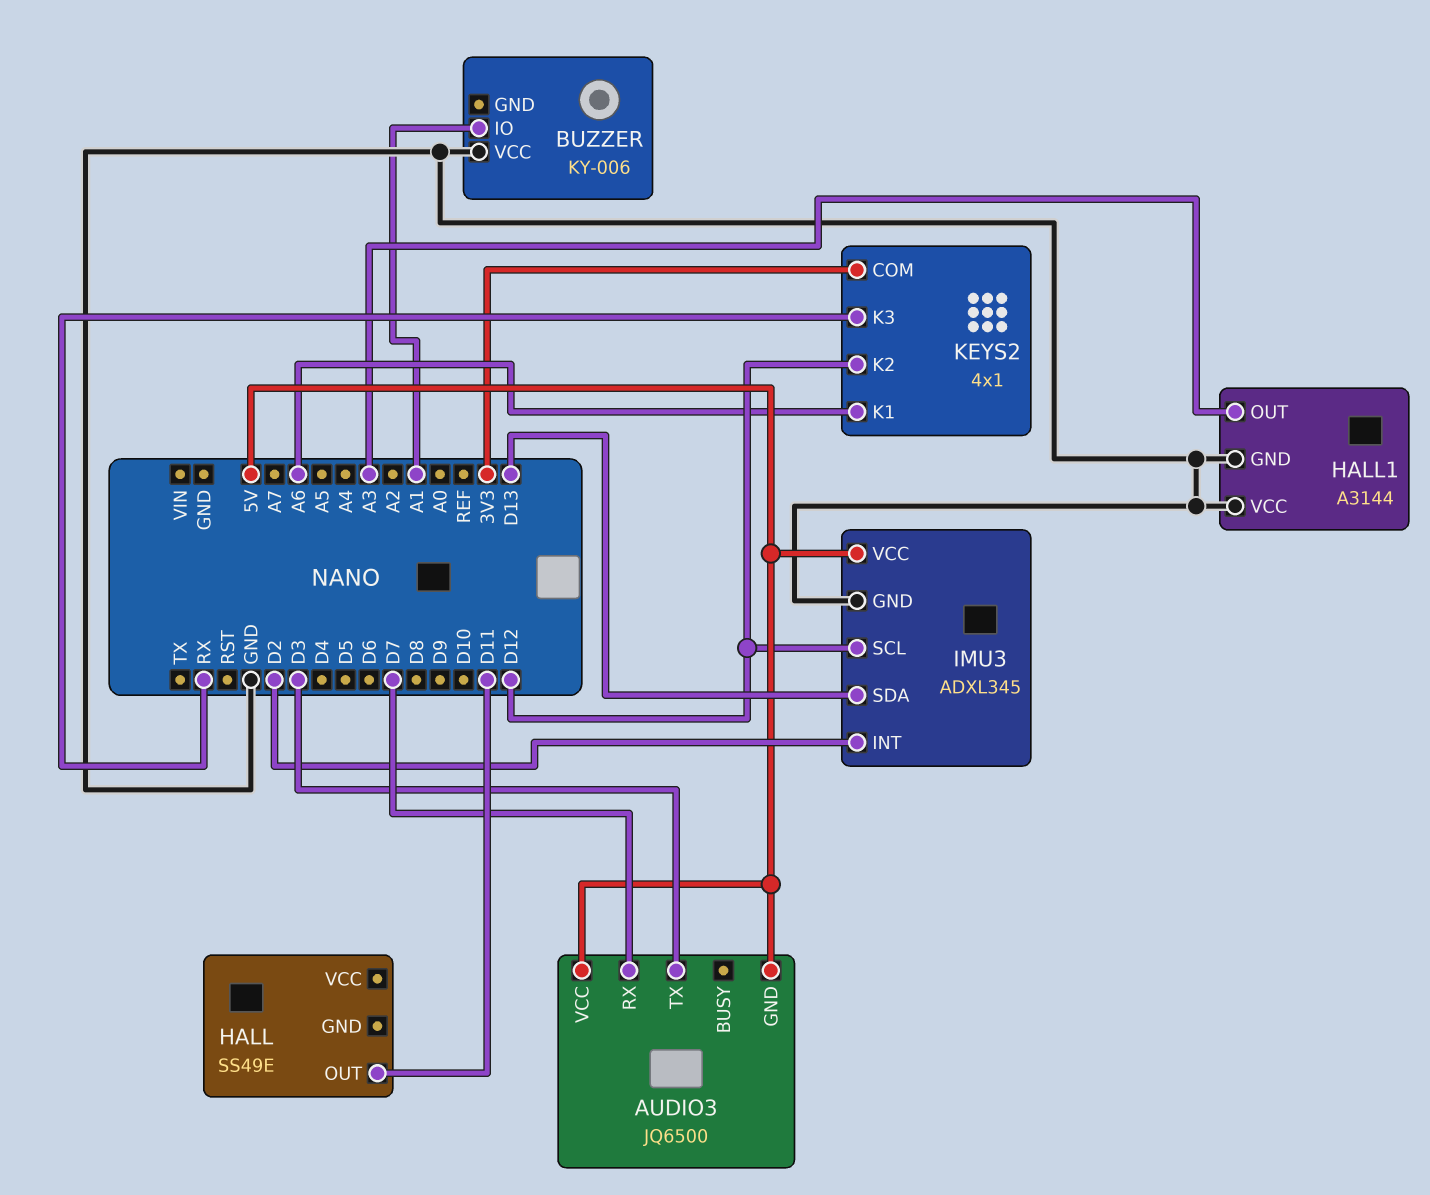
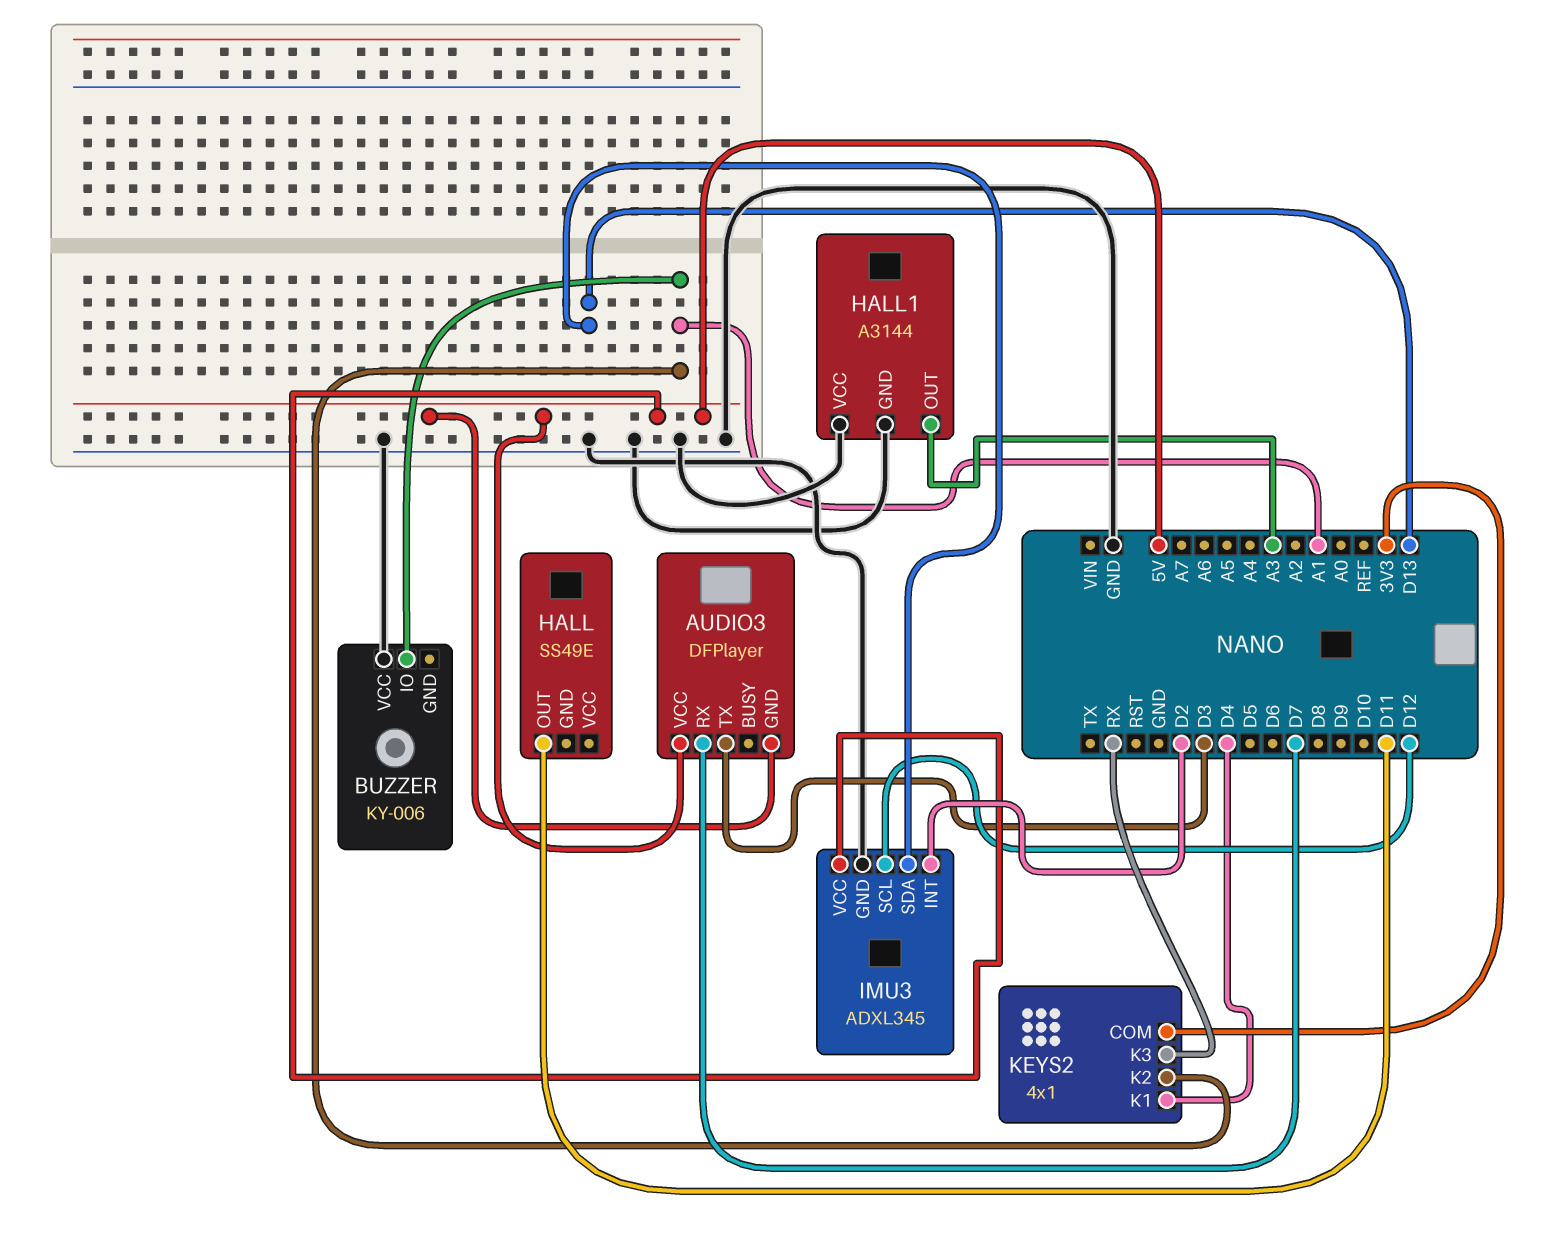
AUDIO3: JQ6500 -> DFPlayer
KEYS2 pin K1: A6 -> D4
KEYS2 pin K2: D12 -> A1

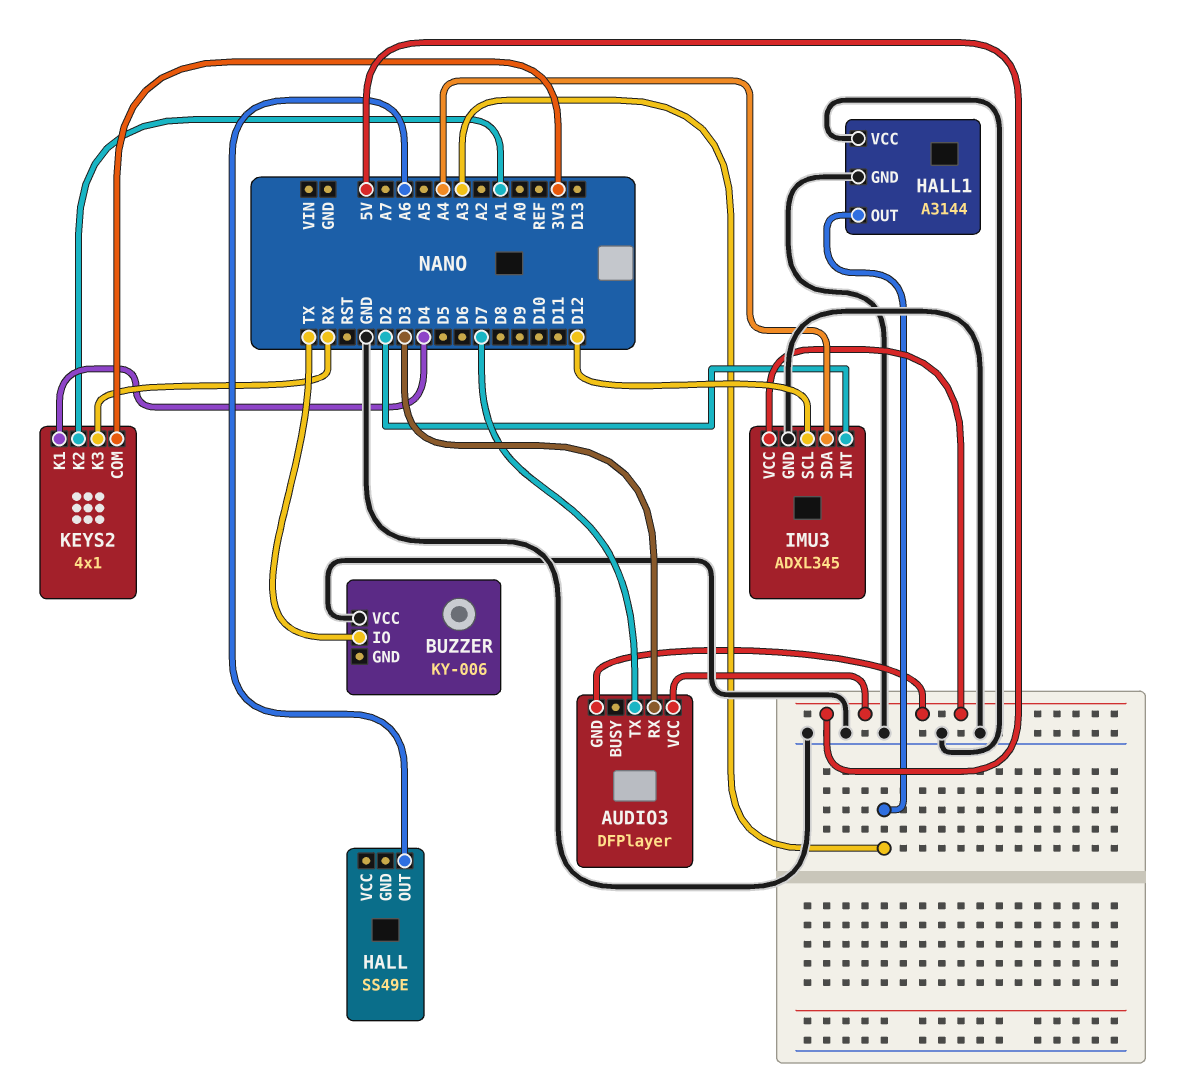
AUDIO3 pin RX: D7 -> D3
AUDIO3 pin TX: D3 -> D7
BUZZER pin IO: A1 -> TX
HALL pin OUT: D11 -> A6
IMU3 pin SDA: D13 -> A4

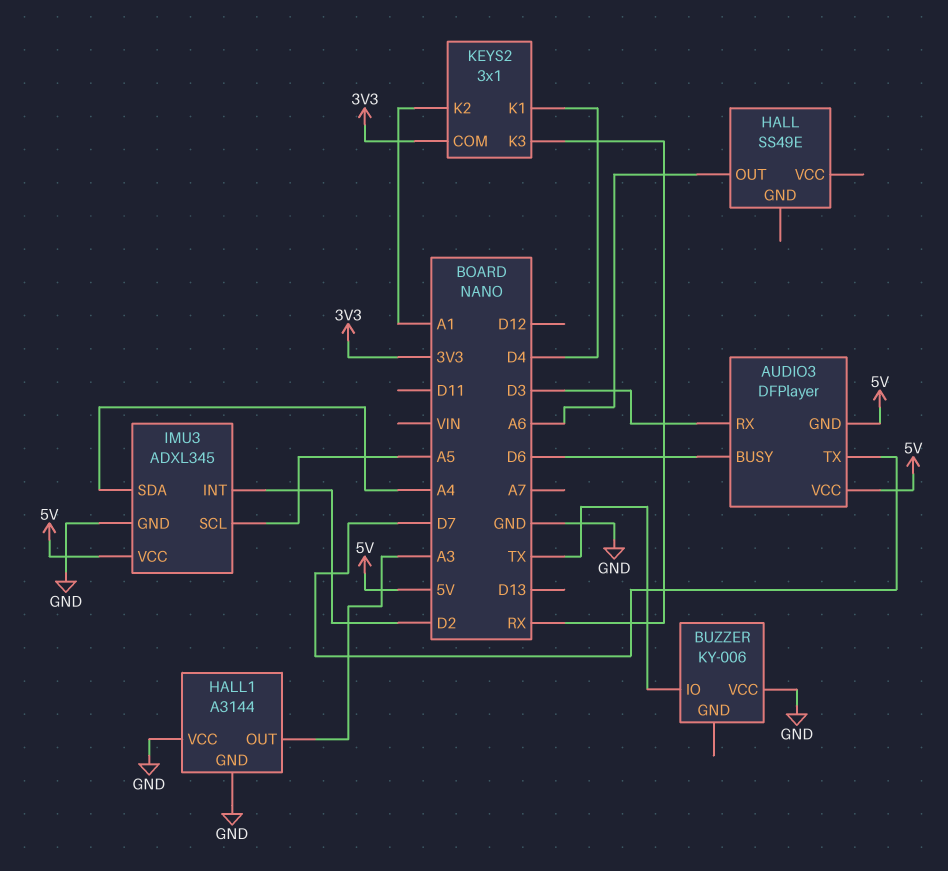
AUDIO3 pin BUSY: none -> D6
IMU3 pin SCL: D12 -> A5
KEYS2: 4x1 -> 3x1

